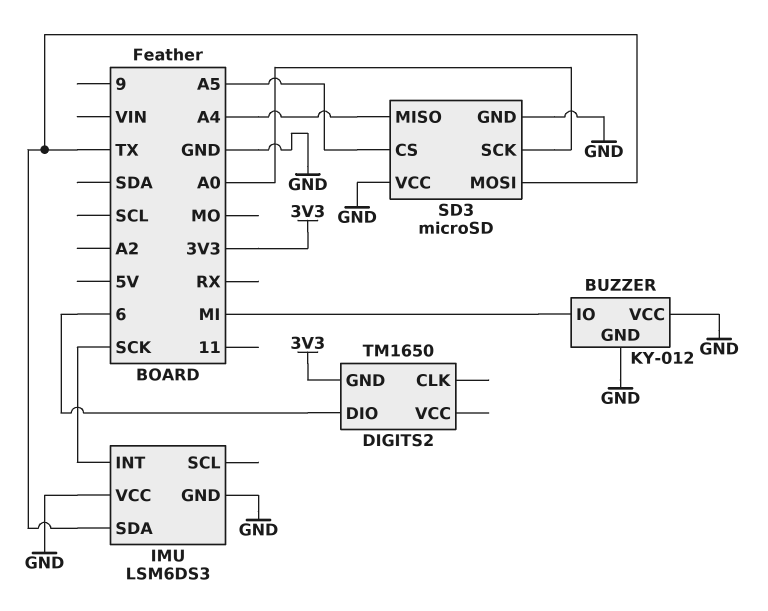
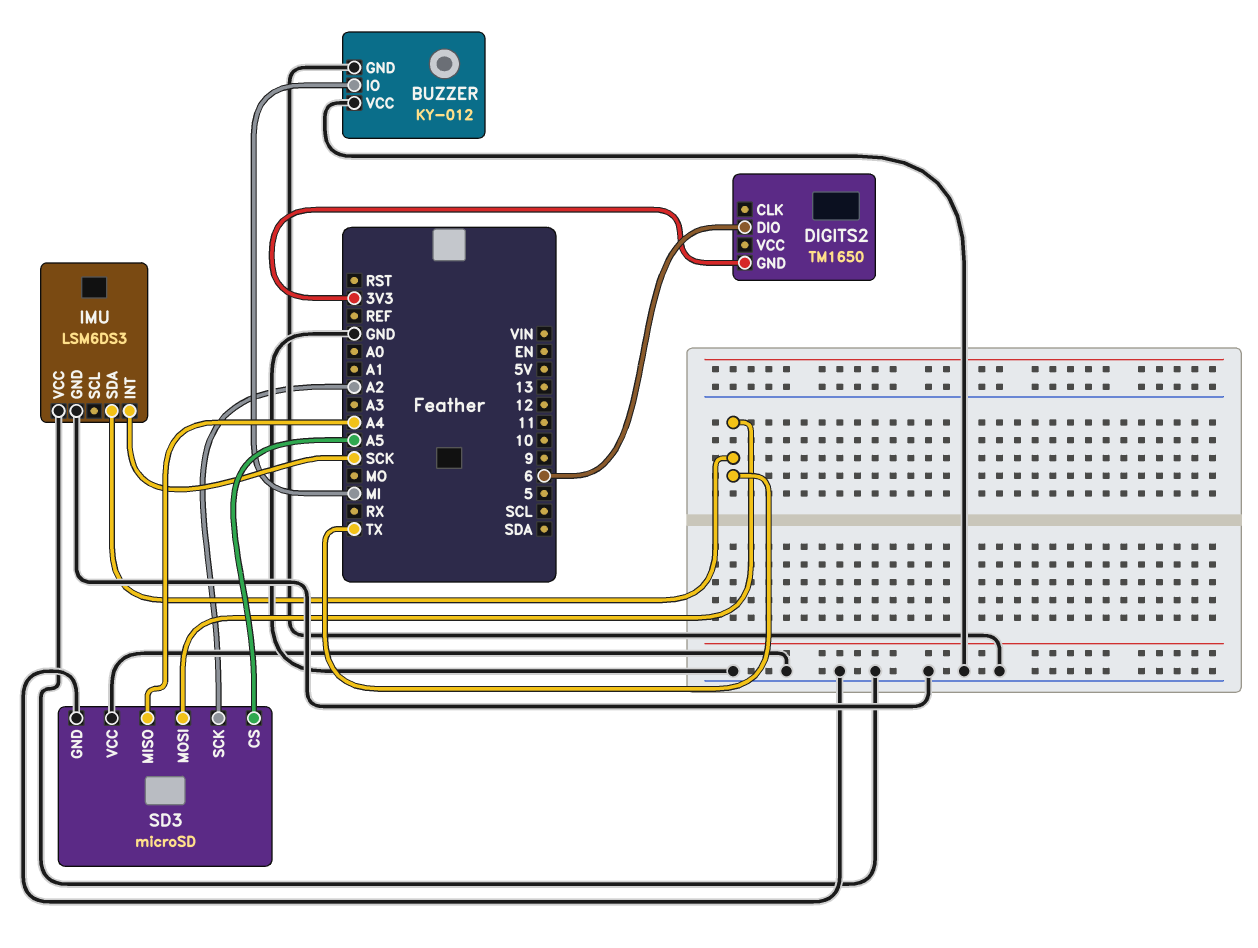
SD3 pin SCK: A0 -> A2

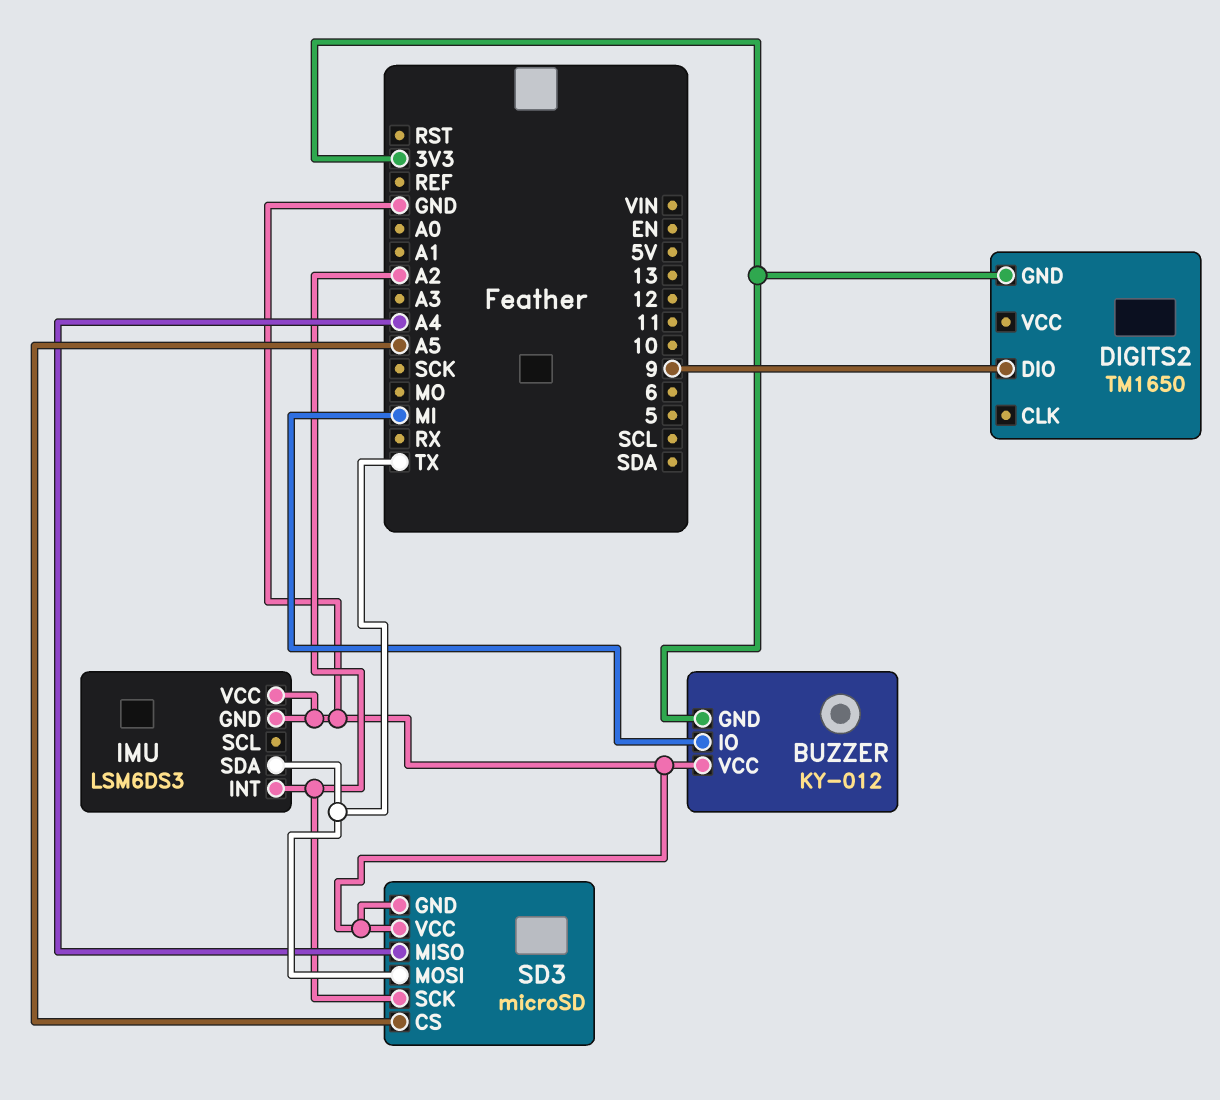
BUZZER pin GND: GND -> 3V3
DIGITS2 pin DIO: 6 -> 9
IMU pin INT: SCK -> A2

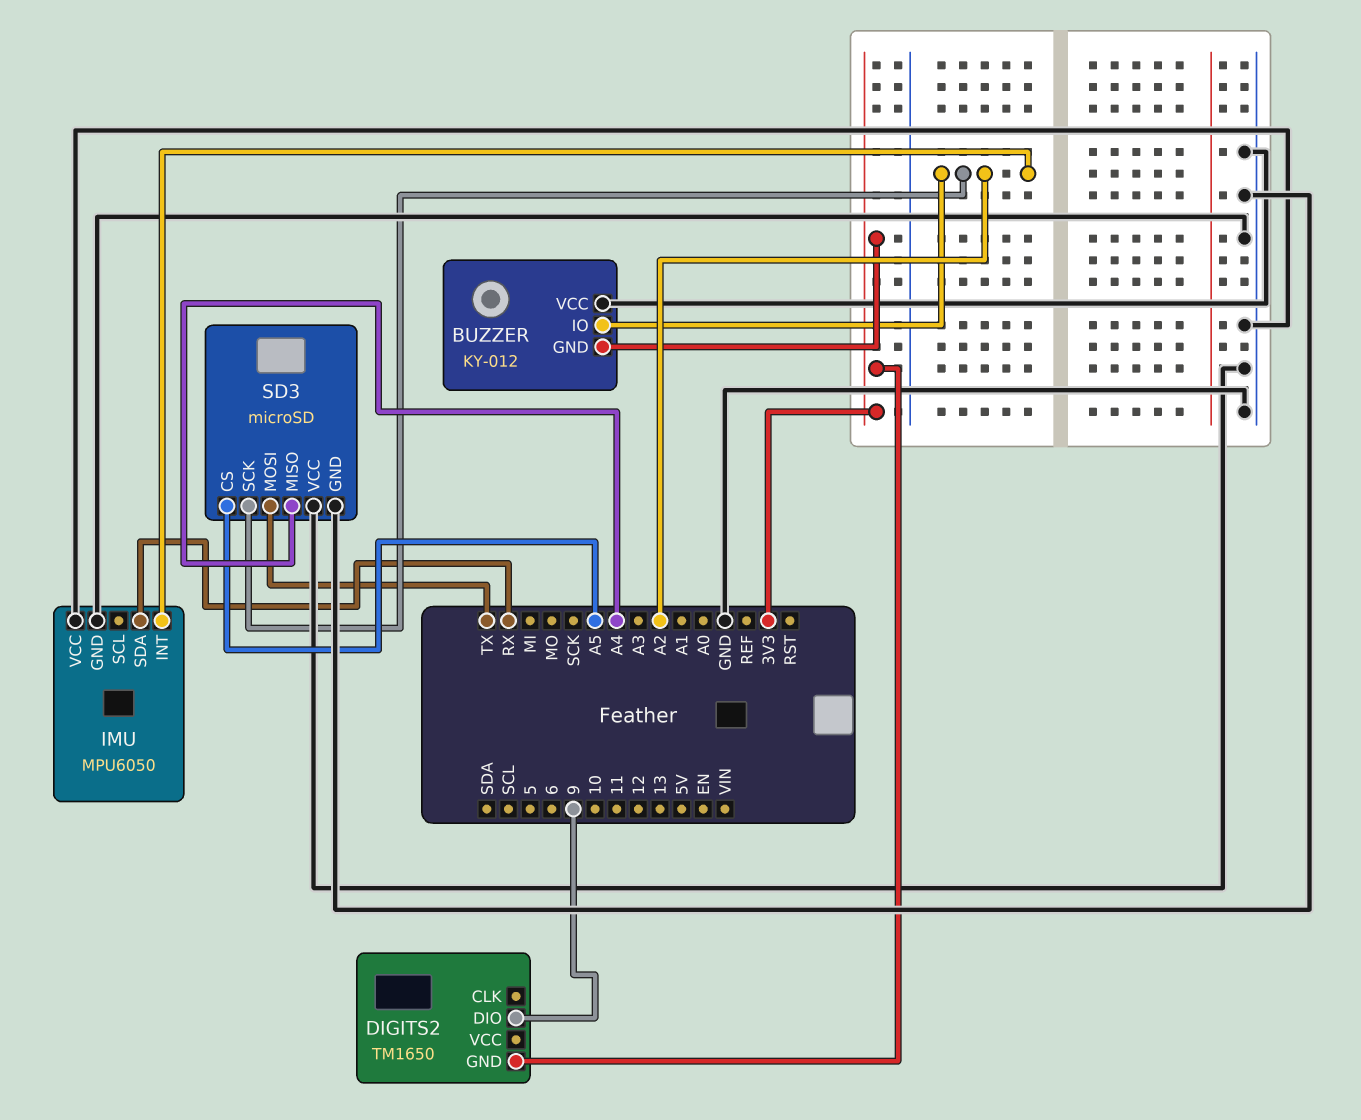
BUZZER pin IO: MI -> A2
IMU: LSM6DS3 -> MPU6050
IMU pin SDA: TX -> RX

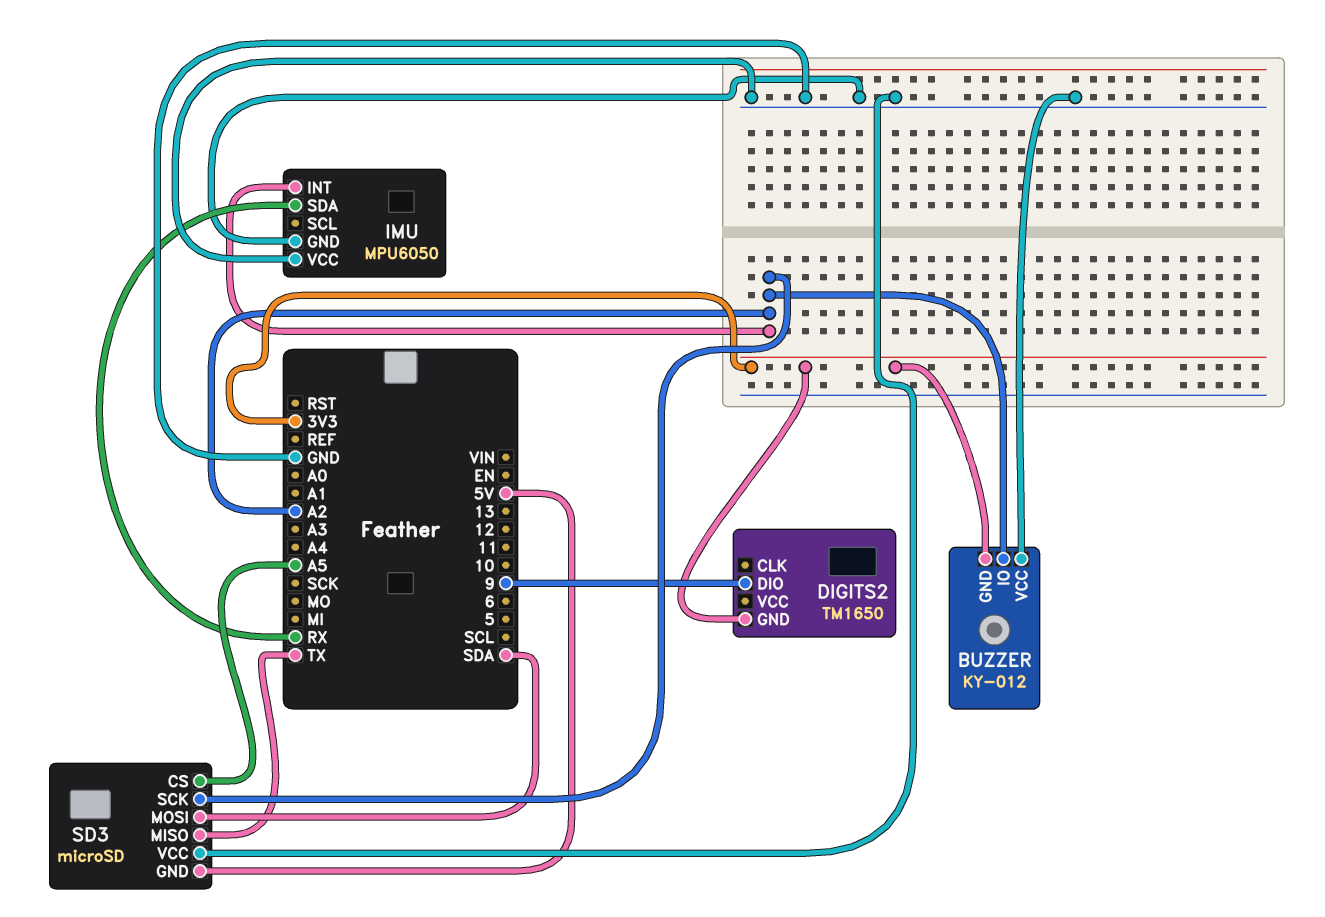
SD3 pin GND: GND -> 5V
SD3 pin MISO: A4 -> TX
SD3 pin MOSI: TX -> SDA

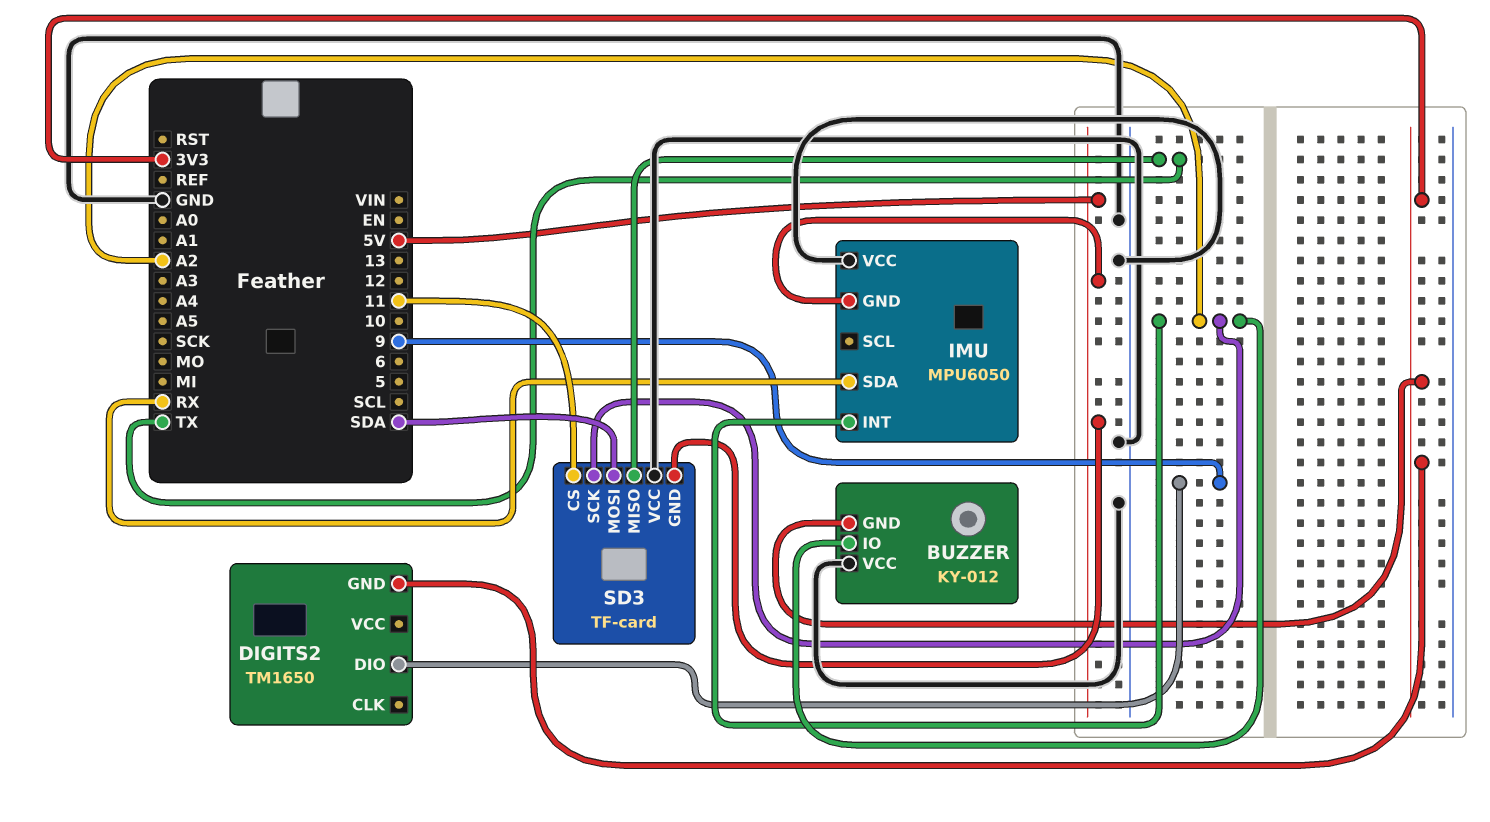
IMU pin GND: GND -> 5V
SD3: microSD -> TF-card
SD3 pin CS: A5 -> 11

